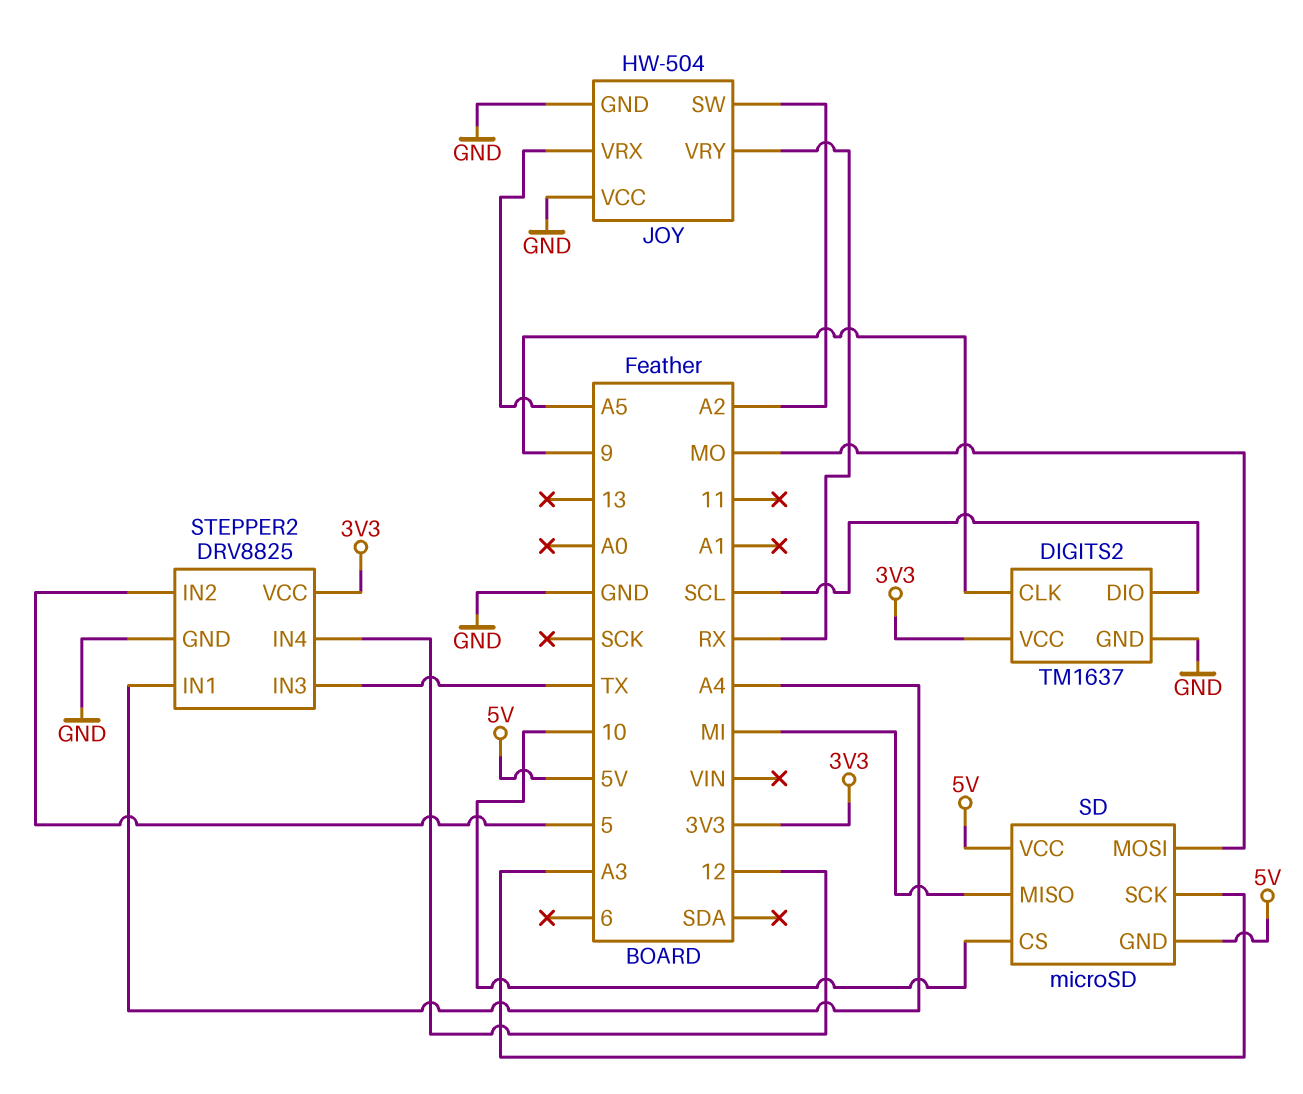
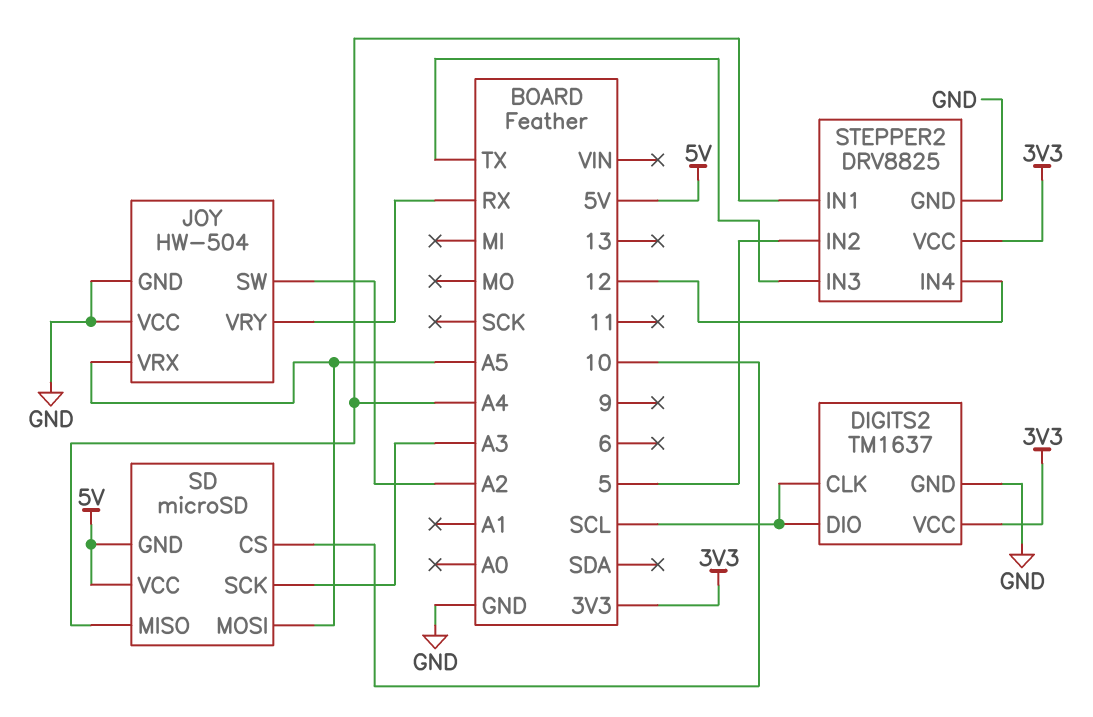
DIGITS2 pin CLK: 9 -> SCL
SD pin MISO: MI -> A4
SD pin MOSI: MO -> A5

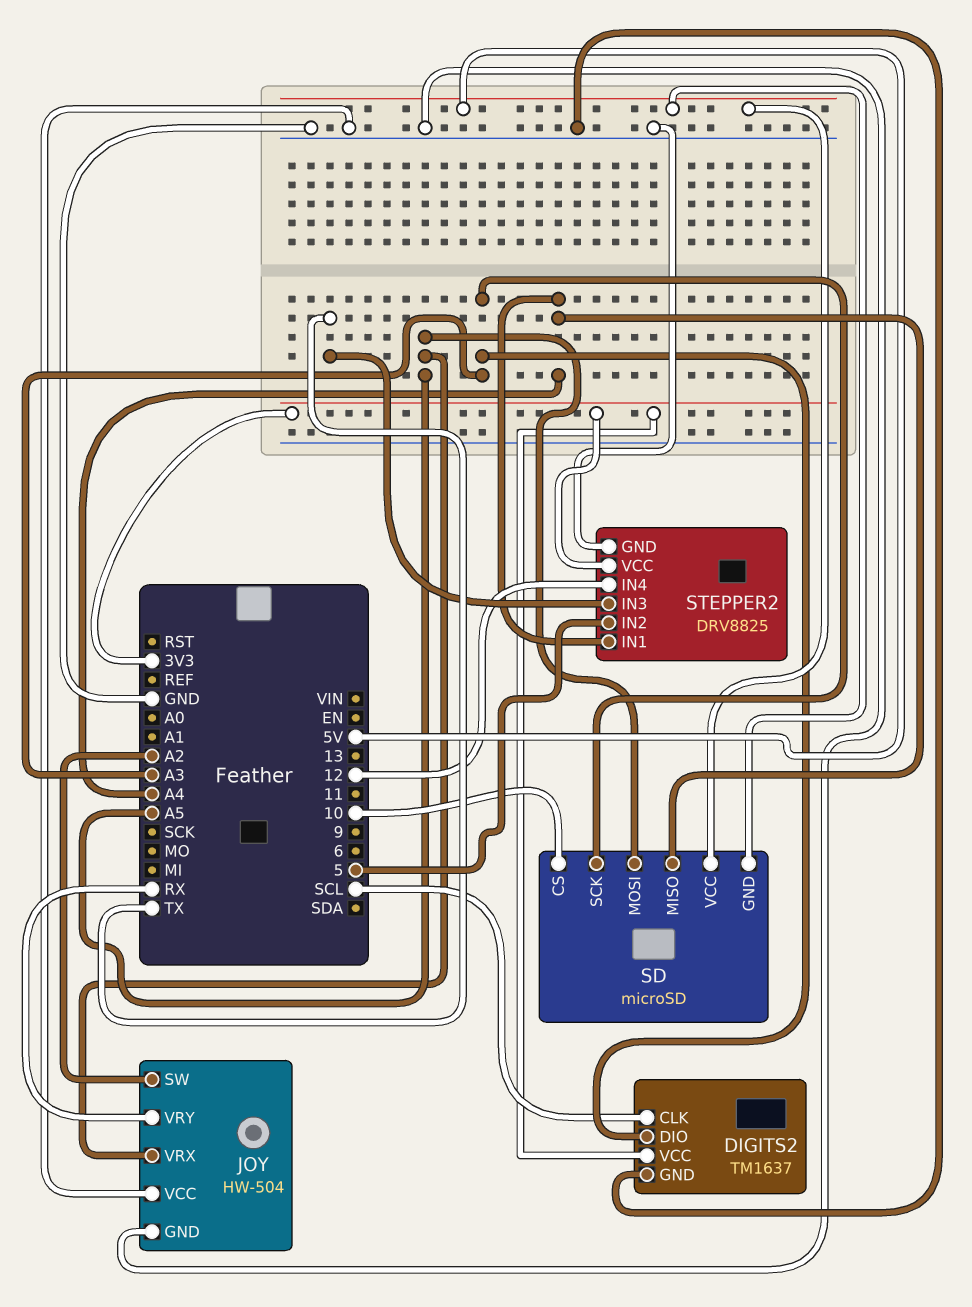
DIGITS2 pin DIO: SCL -> A3

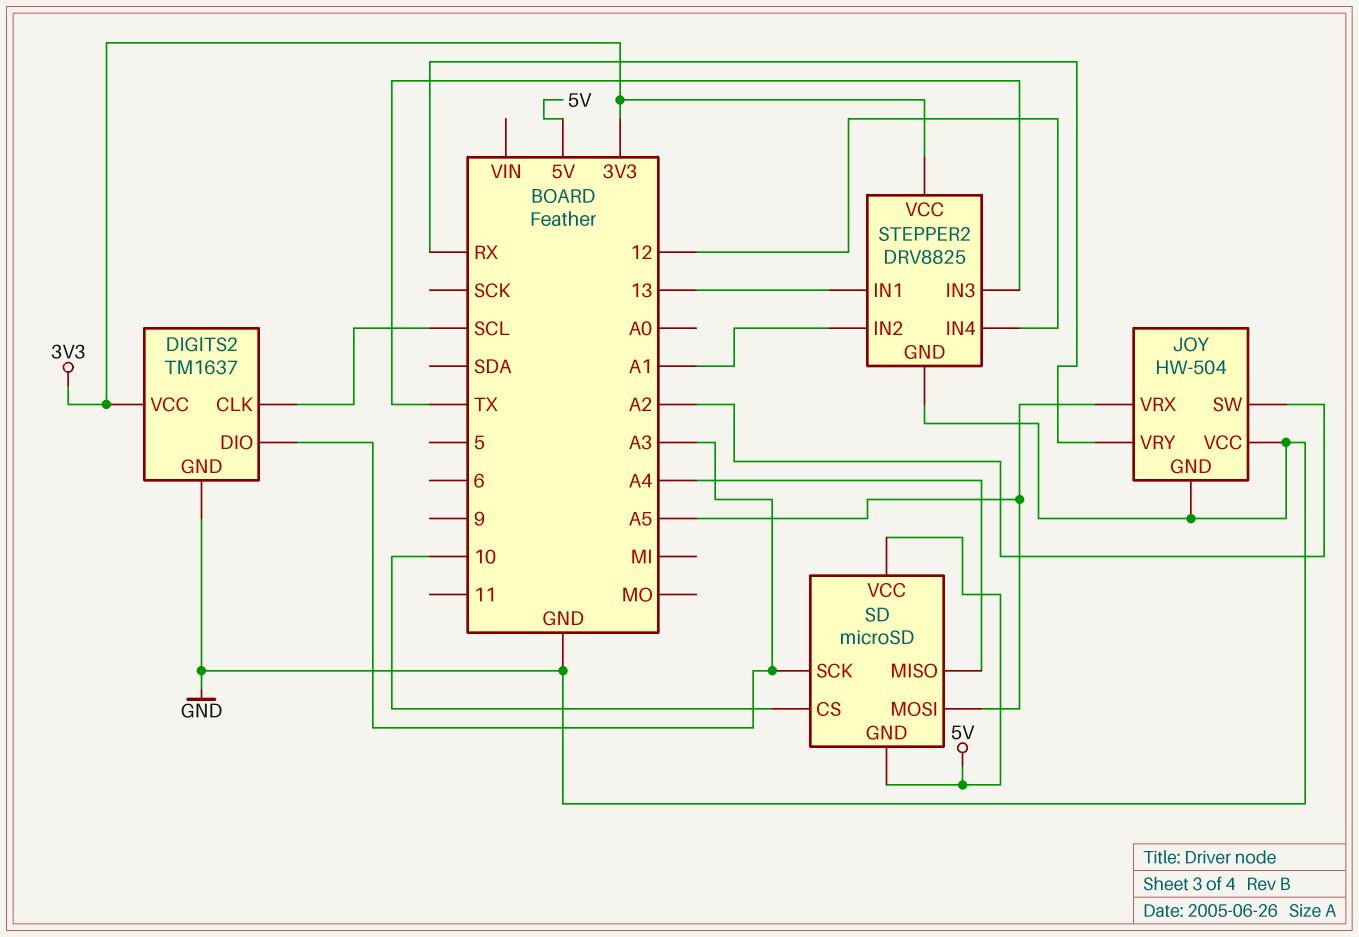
STEPPER2 pin IN1: A4 -> 13
STEPPER2 pin IN2: 5 -> A1

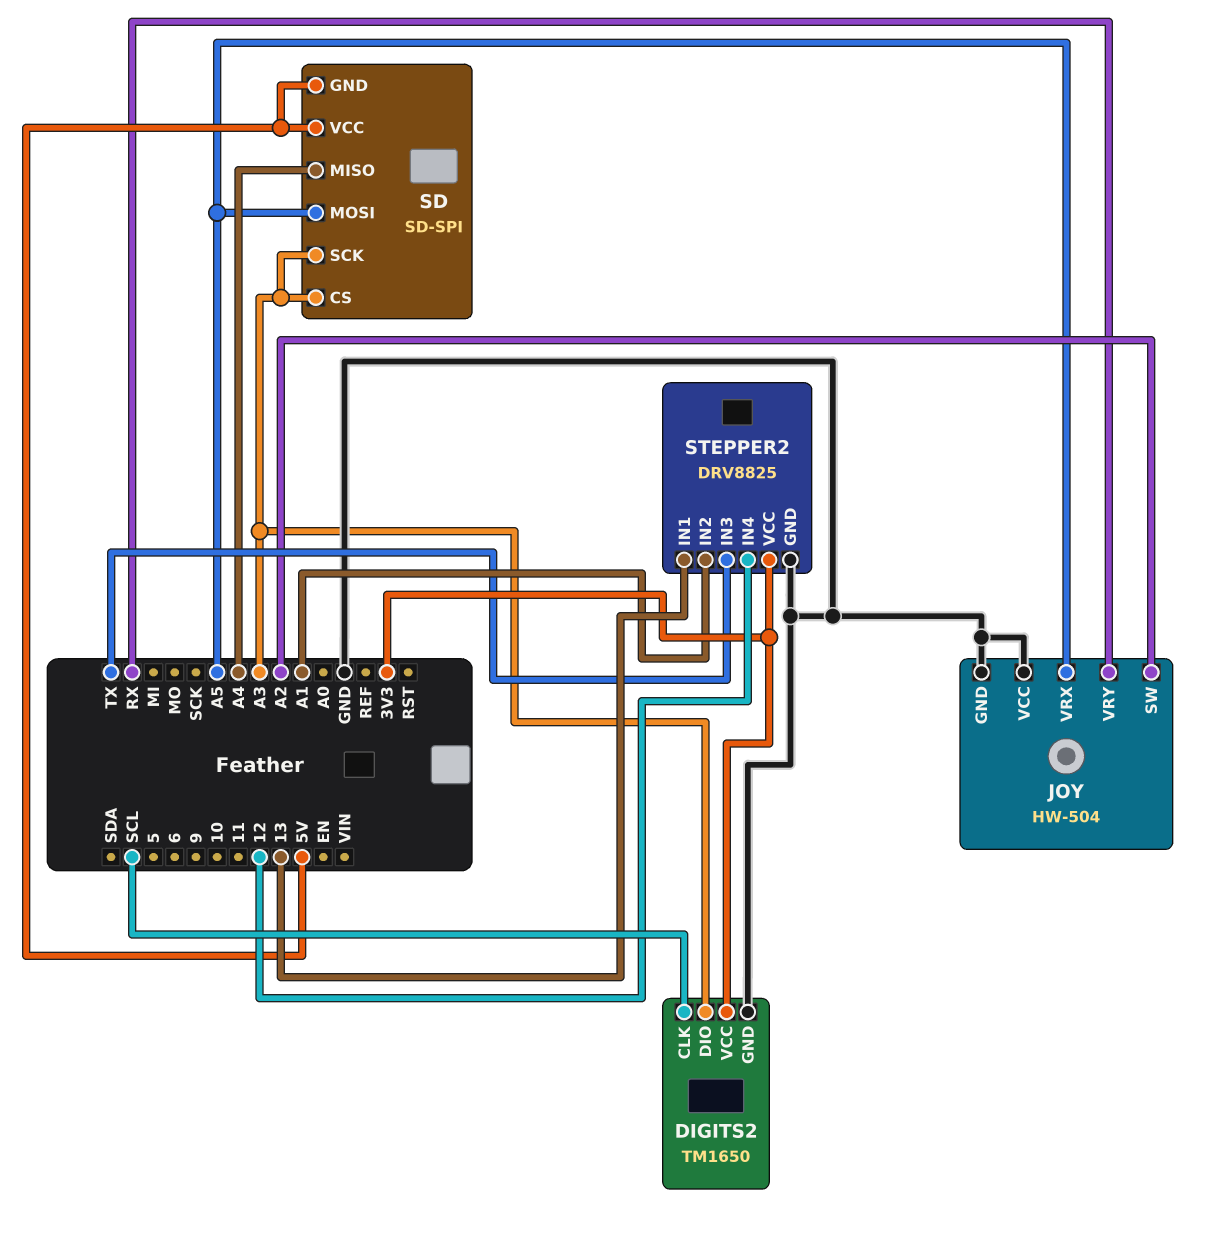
DIGITS2: TM1637 -> TM1650
SD: microSD -> SD-SPI
SD pin CS: 10 -> A3

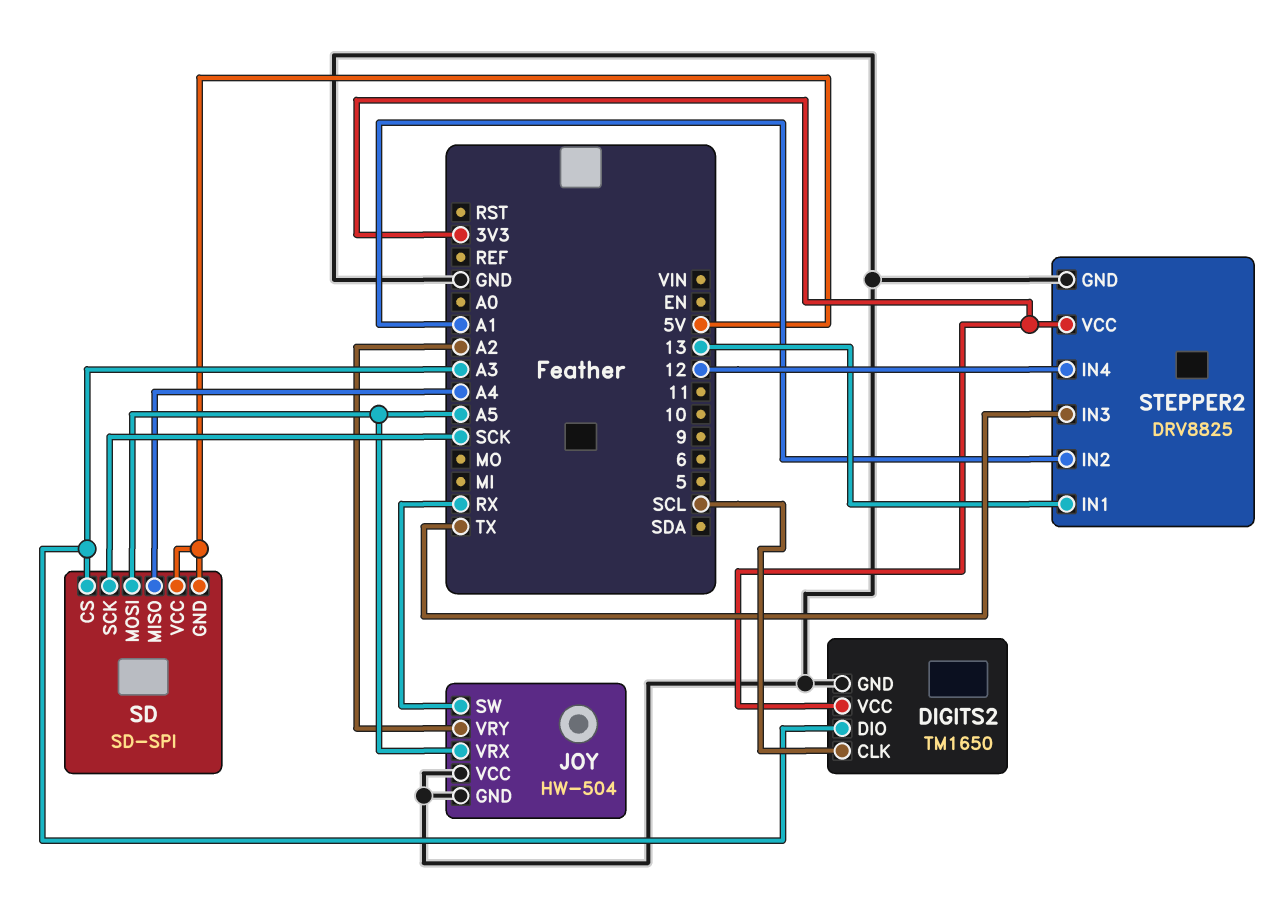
JOY pin SW: A2 -> RX
JOY pin VRY: RX -> A2
SD pin SCK: A3 -> SCK

